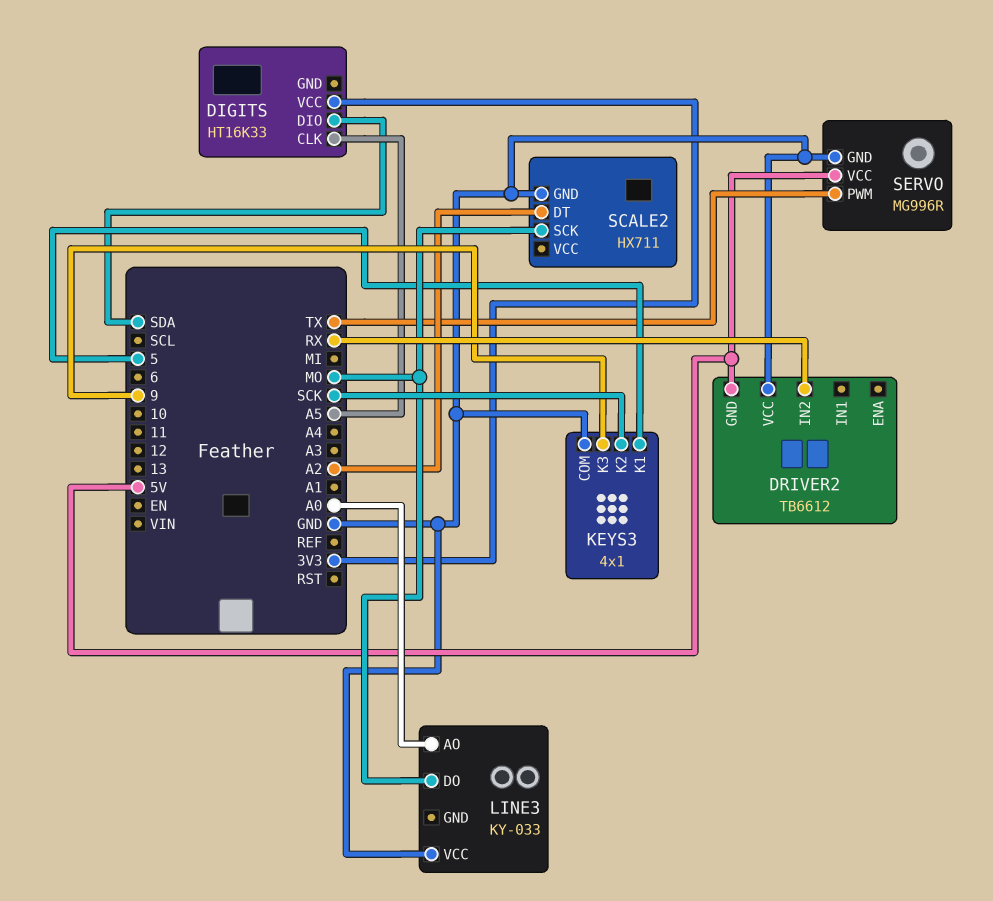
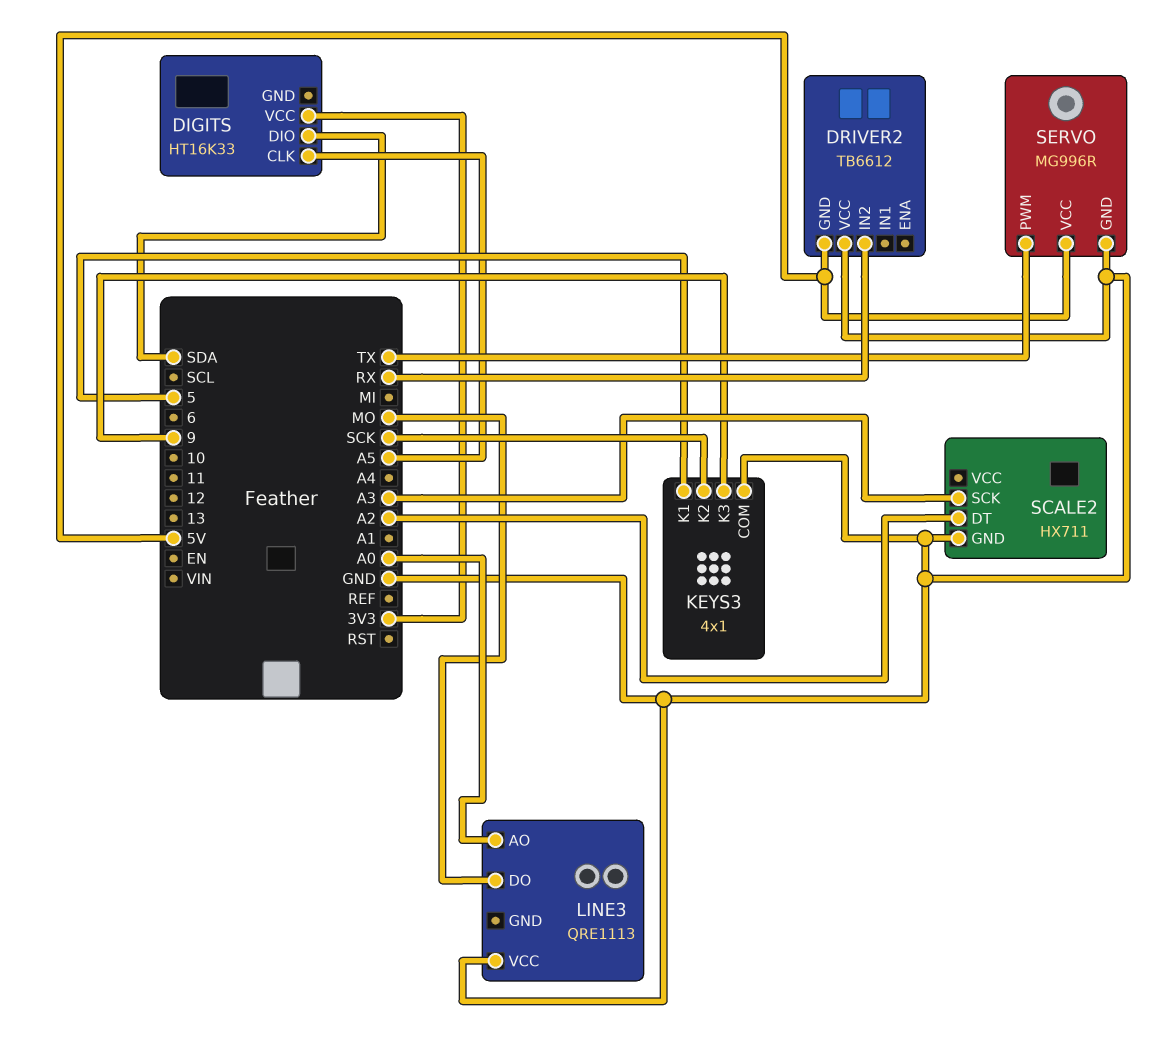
LINE3: KY-033 -> QRE1113
SCALE2 pin SCK: MO -> A3

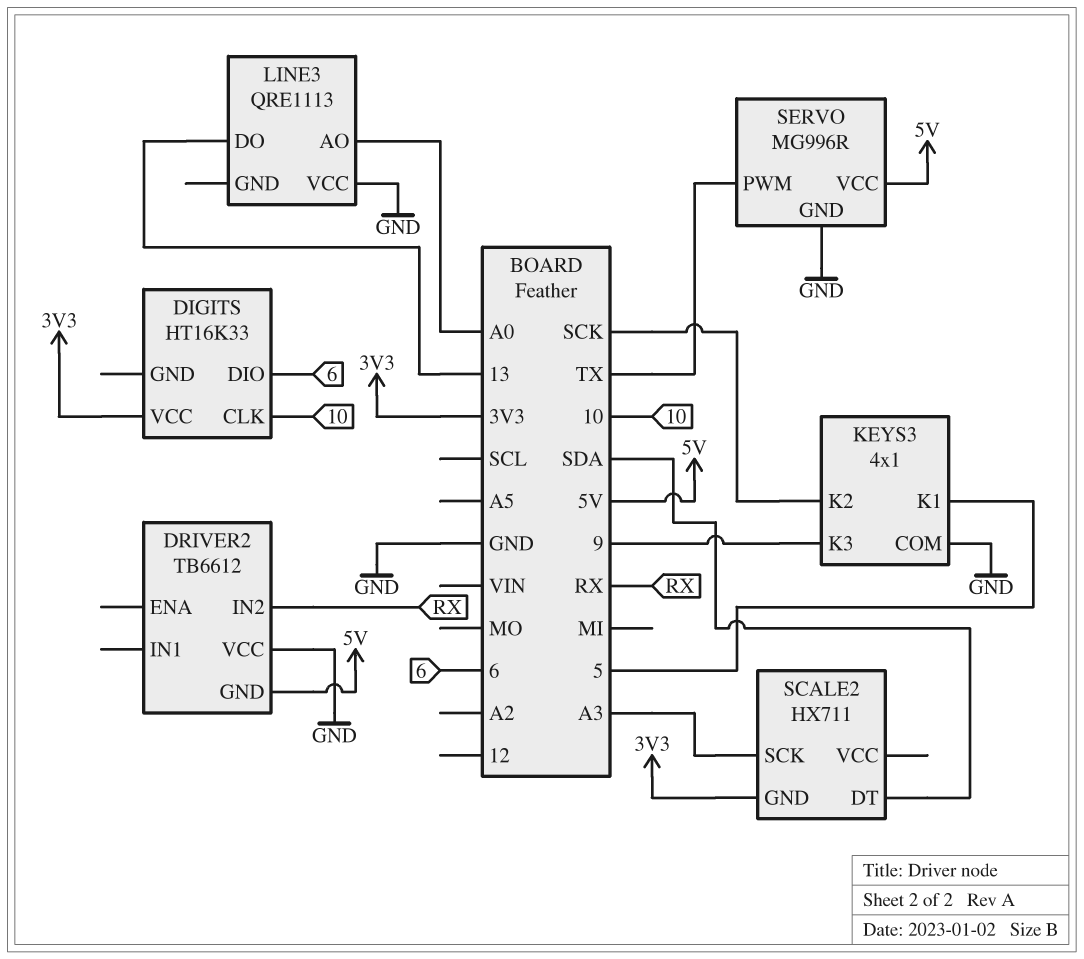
DIGITS pin CLK: A5 -> 10
DIGITS pin DIO: SDA -> 6
LINE3 pin DO: MO -> 13
SCALE2 pin DT: A2 -> SDA
SCALE2 pin GND: GND -> 3V3

